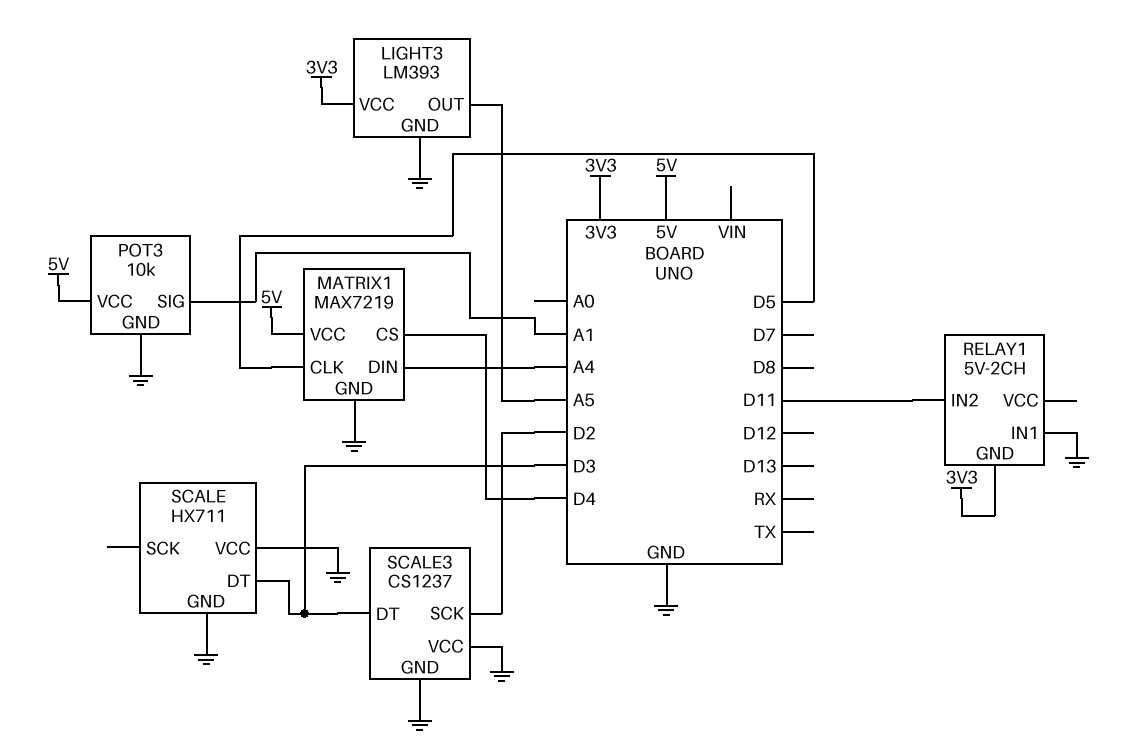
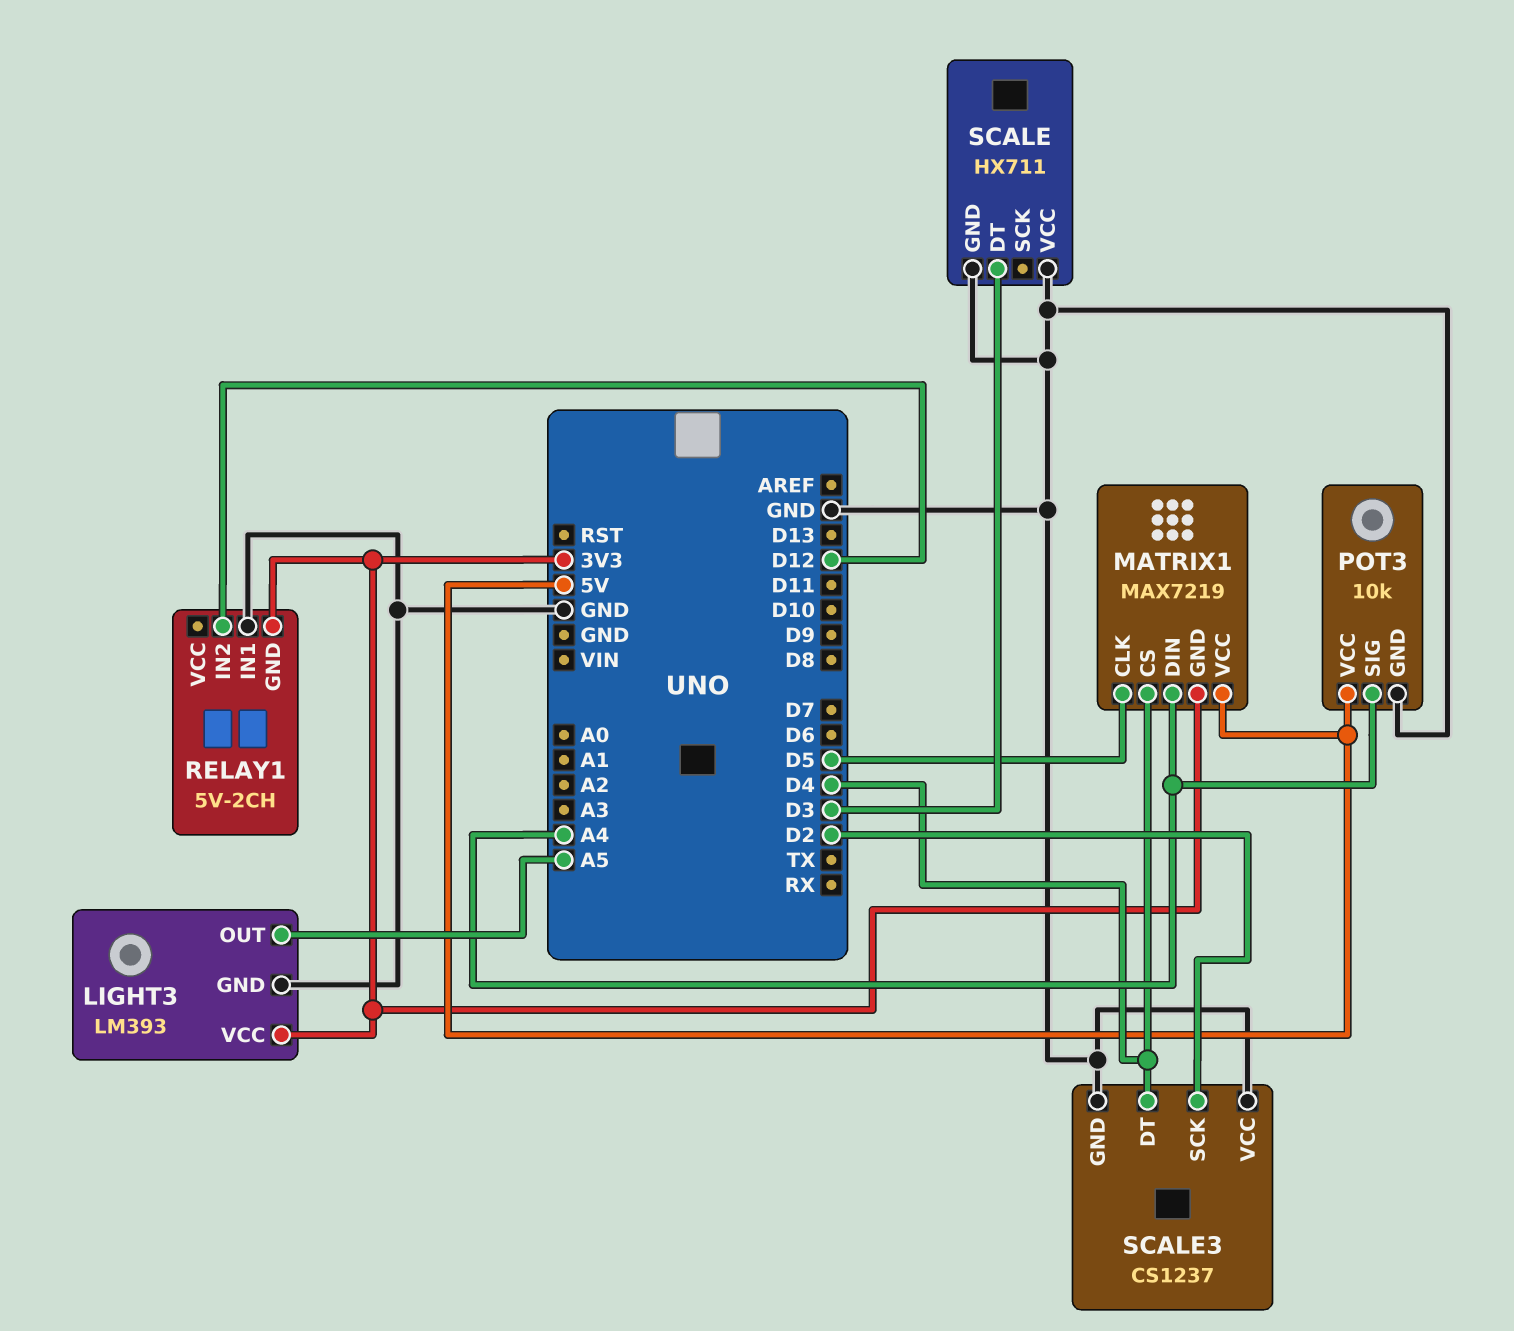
MATRIX1 pin GND: GND -> 3V3
POT3 pin SIG: A1 -> A4
RELAY1 pin IN2: D11 -> D12
SCALE3 pin DT: D3 -> D4

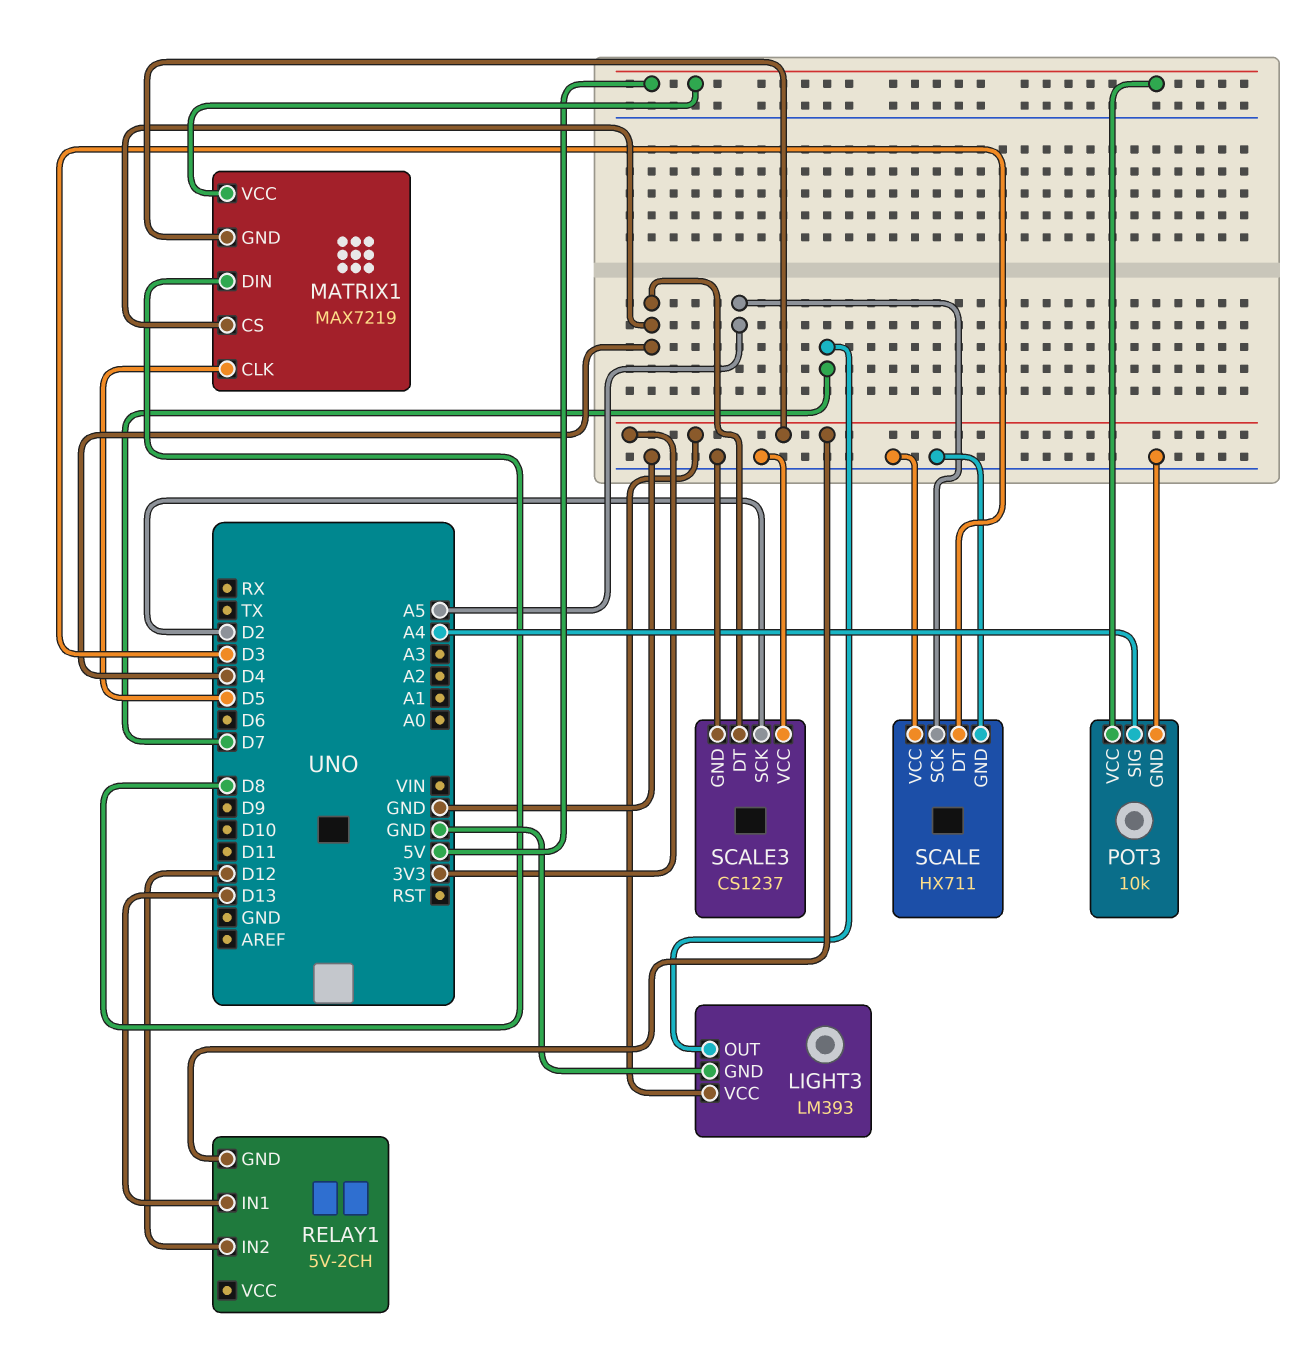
LIGHT3 pin OUT: A5 -> D7
MATRIX1 pin DIN: A4 -> D8
RELAY1 pin IN1: GND -> D13
SCALE pin SCK: none -> A5

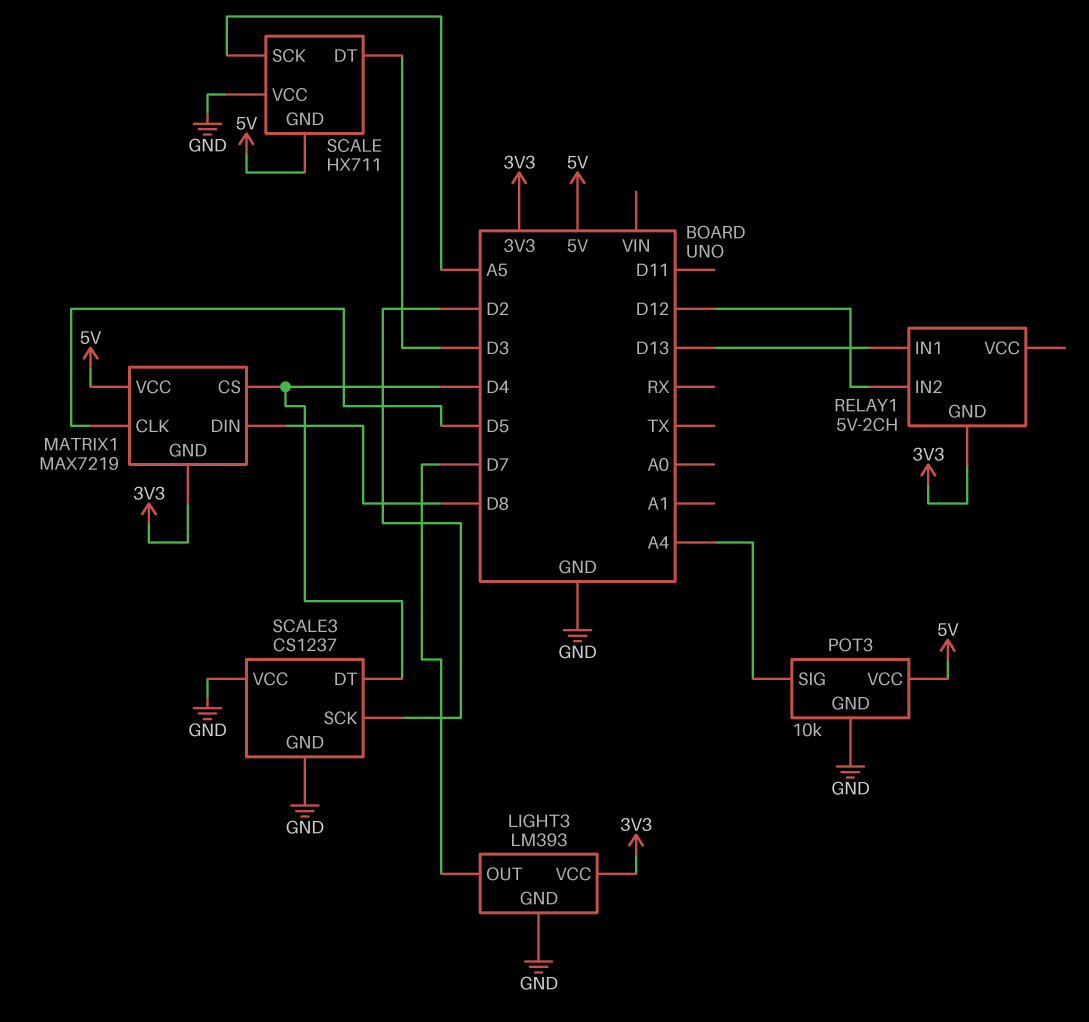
SCALE pin GND: GND -> 5V

